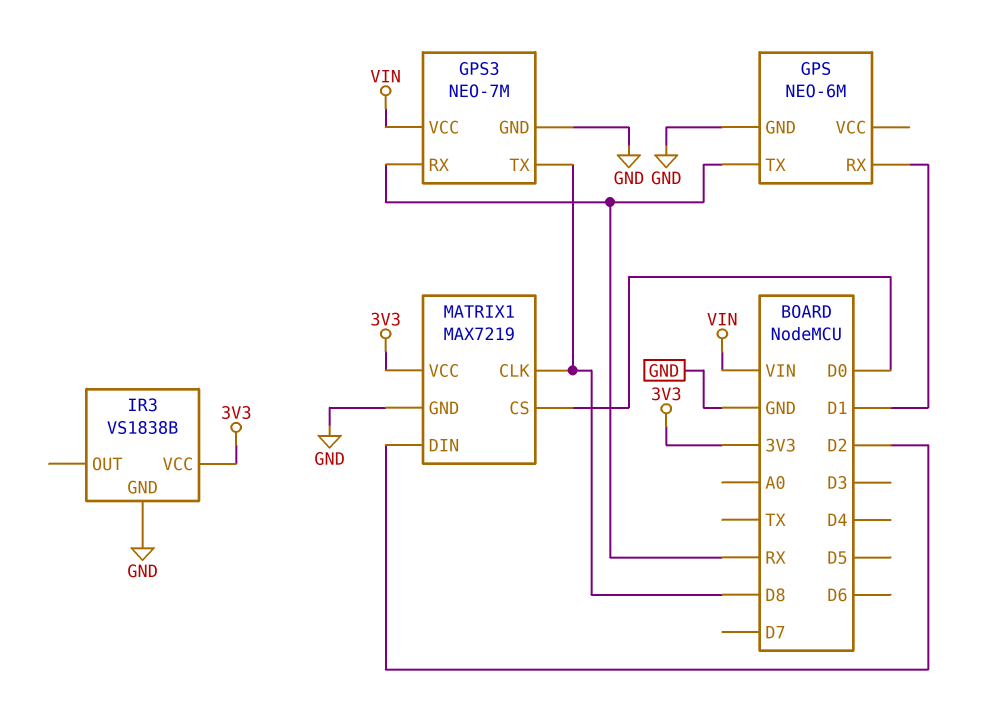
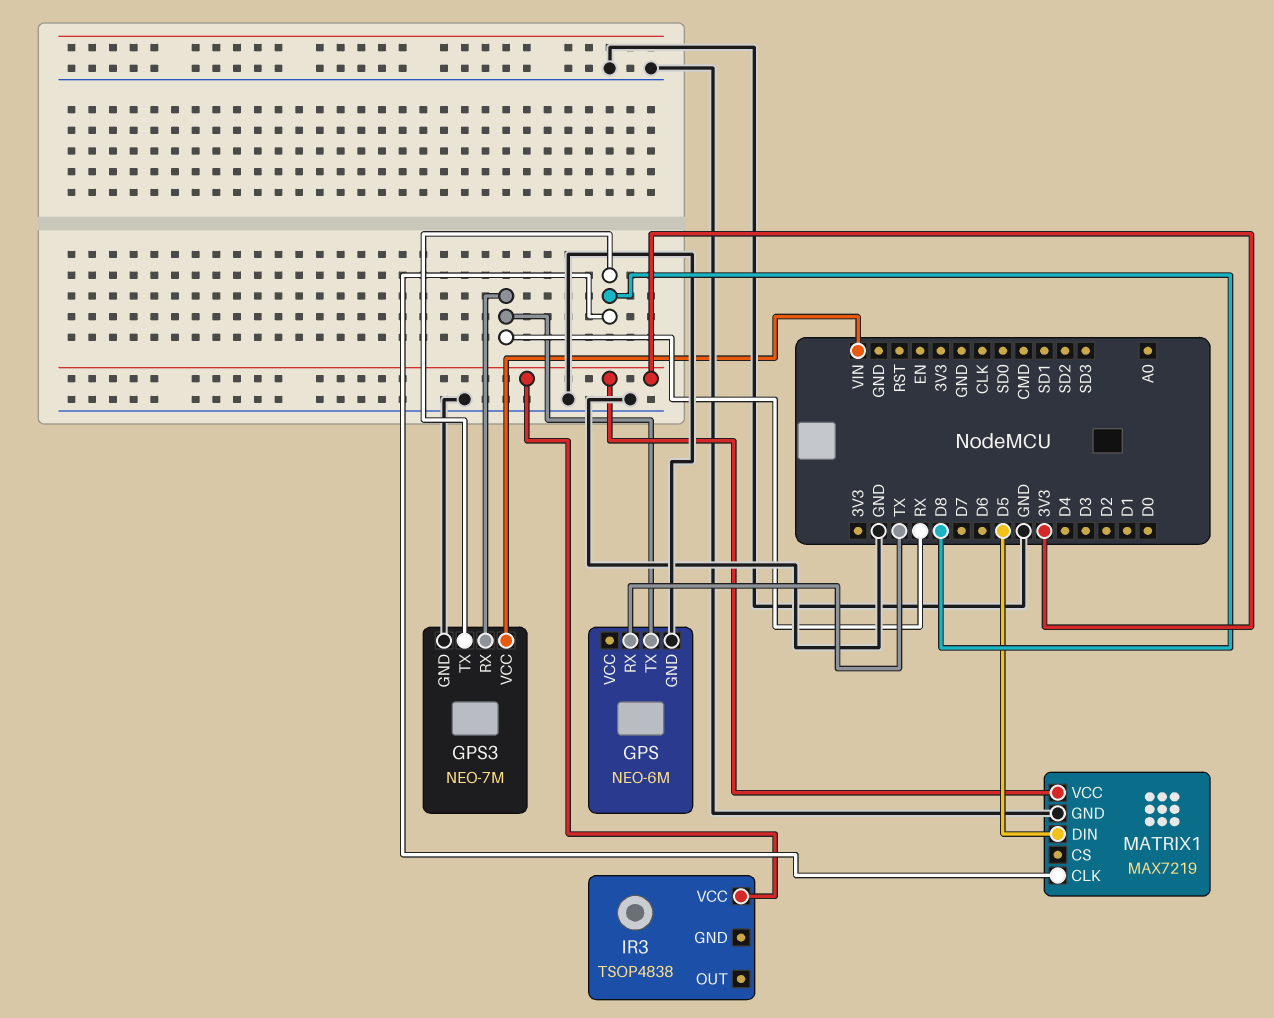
GPS pin RX: D1 -> TX
IR3: VS1838B -> TSOP4838
IR3 pin GND: GND -> none
MATRIX1 pin CS: D0 -> none
MATRIX1 pin DIN: D2 -> D5

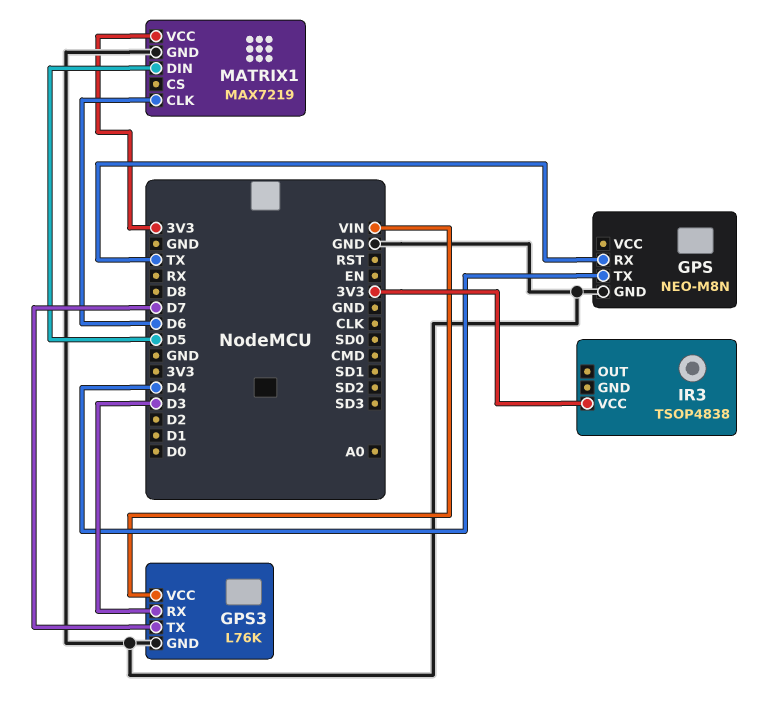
GPS: NEO-6M -> NEO-M8N
GPS pin TX: RX -> D4
GPS3: NEO-7M -> L76K
GPS3 pin RX: RX -> D3
GPS3 pin TX: D8 -> D7
MATRIX1 pin CLK: D8 -> D6

